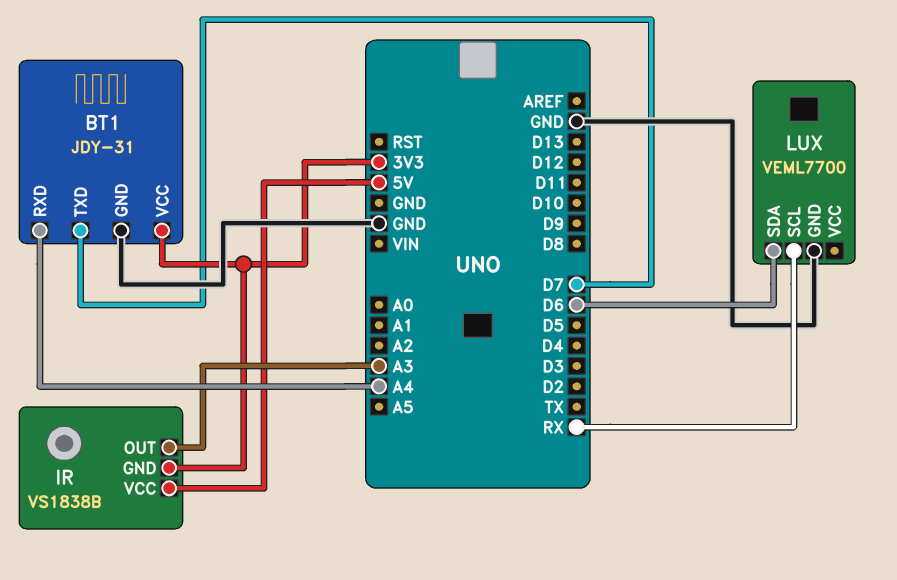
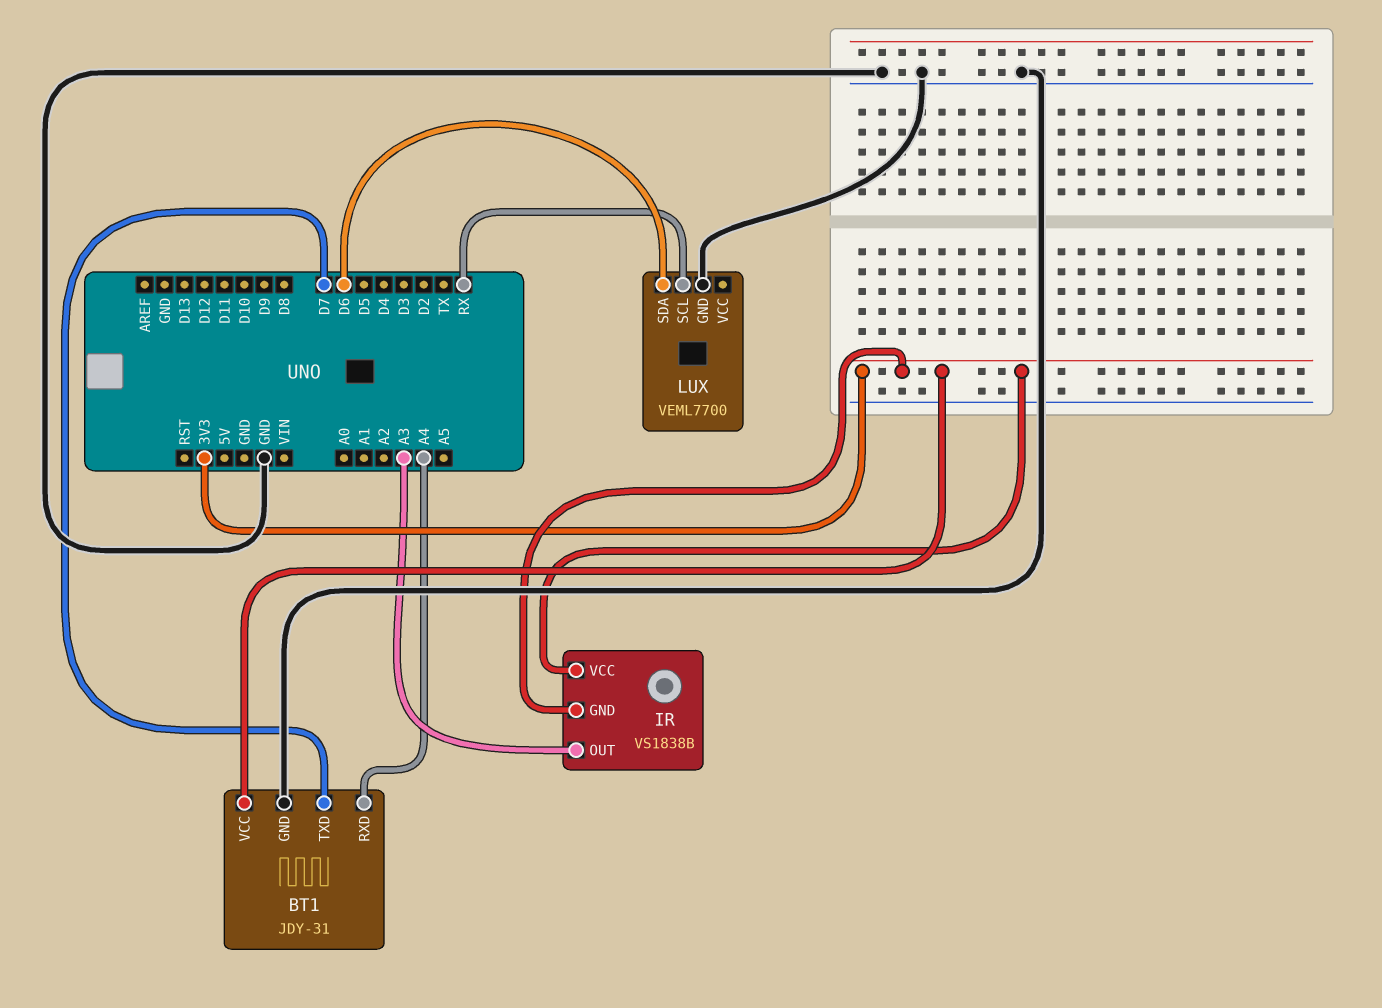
IR pin VCC: 5V -> 3V3

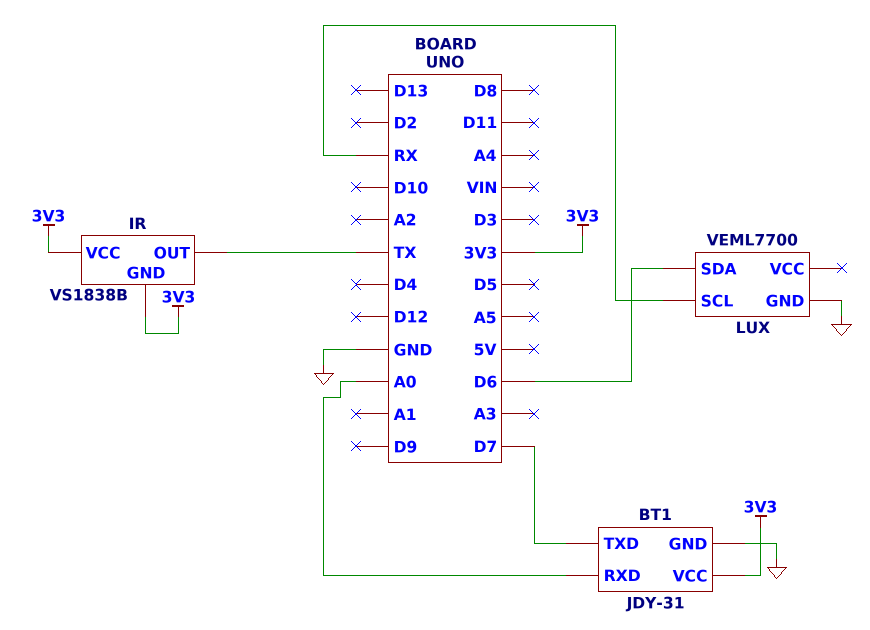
BT1 pin RXD: A4 -> A0
IR pin OUT: A3 -> TX

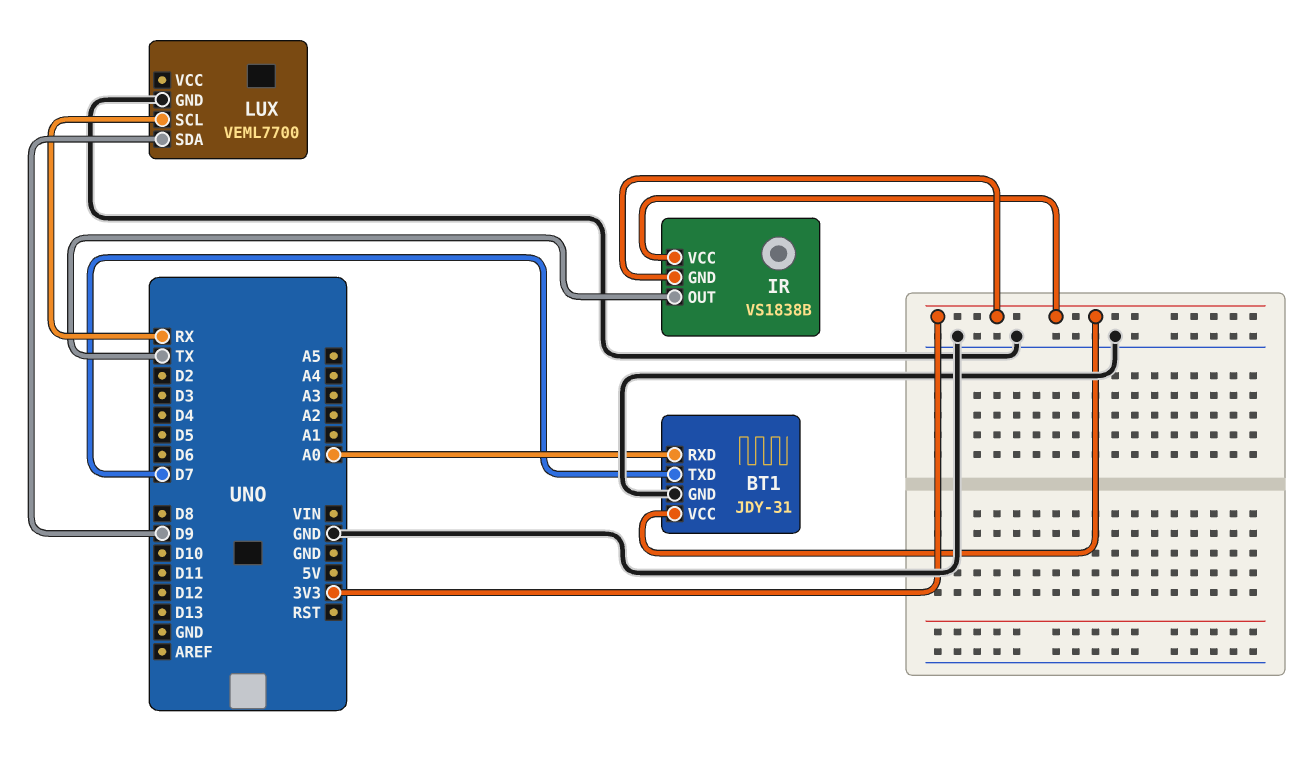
LUX pin SDA: D6 -> D9

